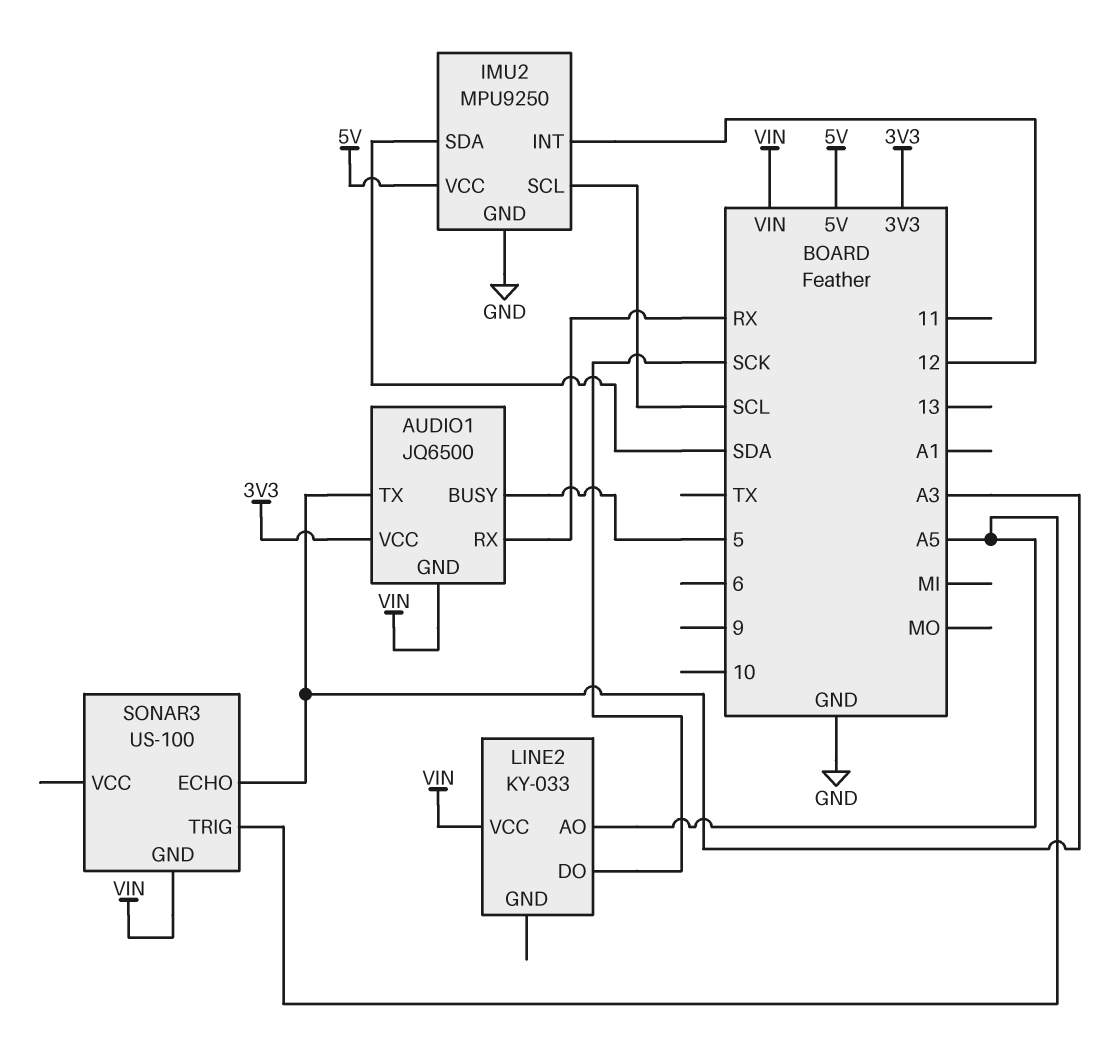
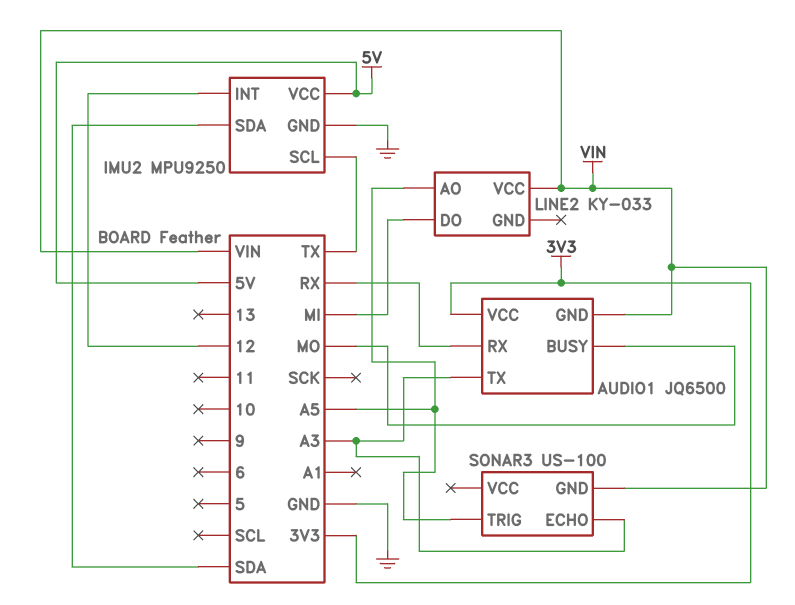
AUDIO1 pin BUSY: 5 -> MO
IMU2 pin SCL: SCL -> TX
LINE2 pin DO: SCK -> MI

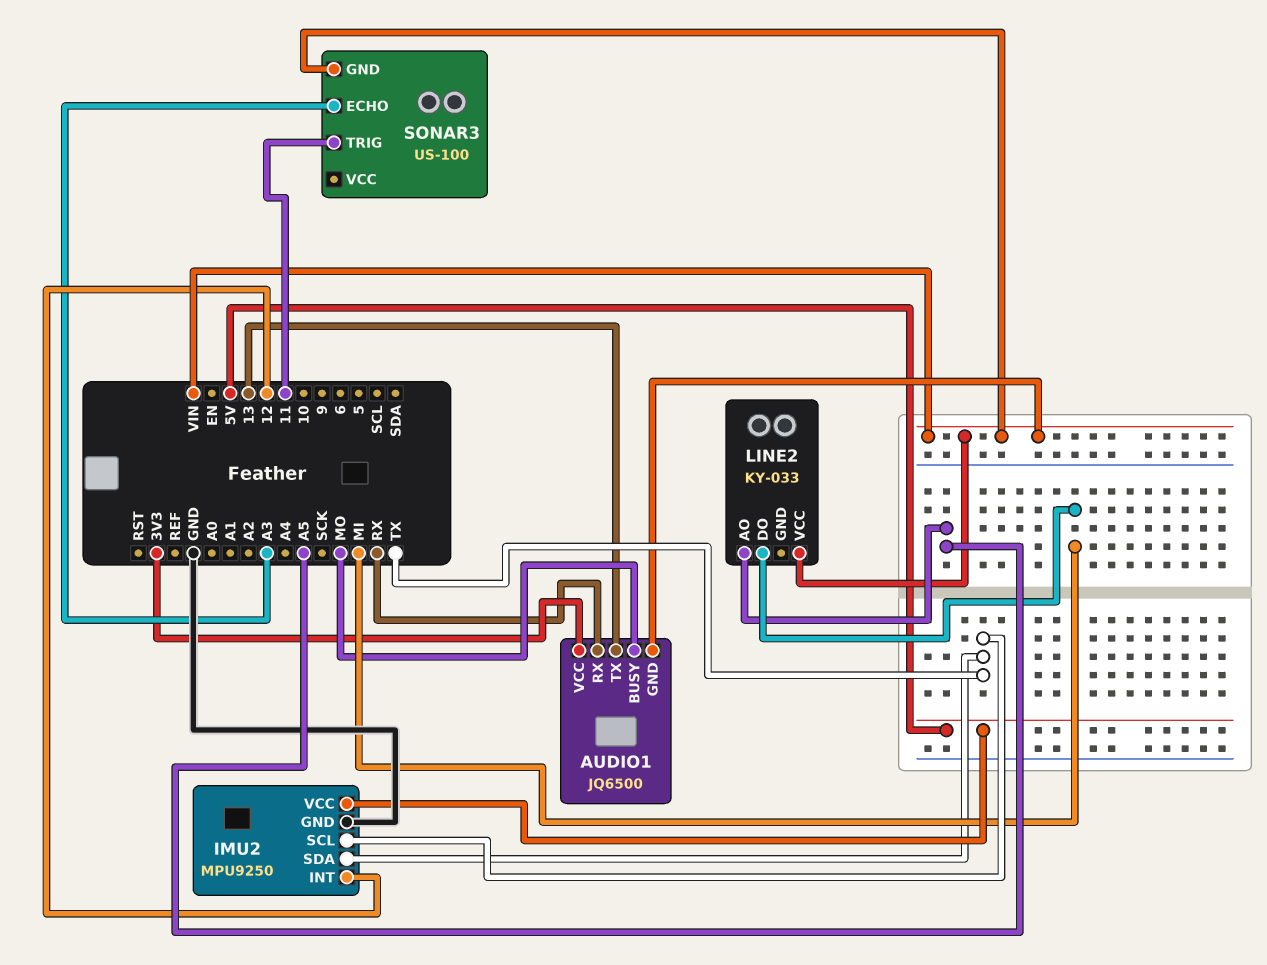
AUDIO1 pin TX: A3 -> 13
IMU2 pin SDA: SDA -> TX
SONAR3 pin TRIG: A5 -> 11

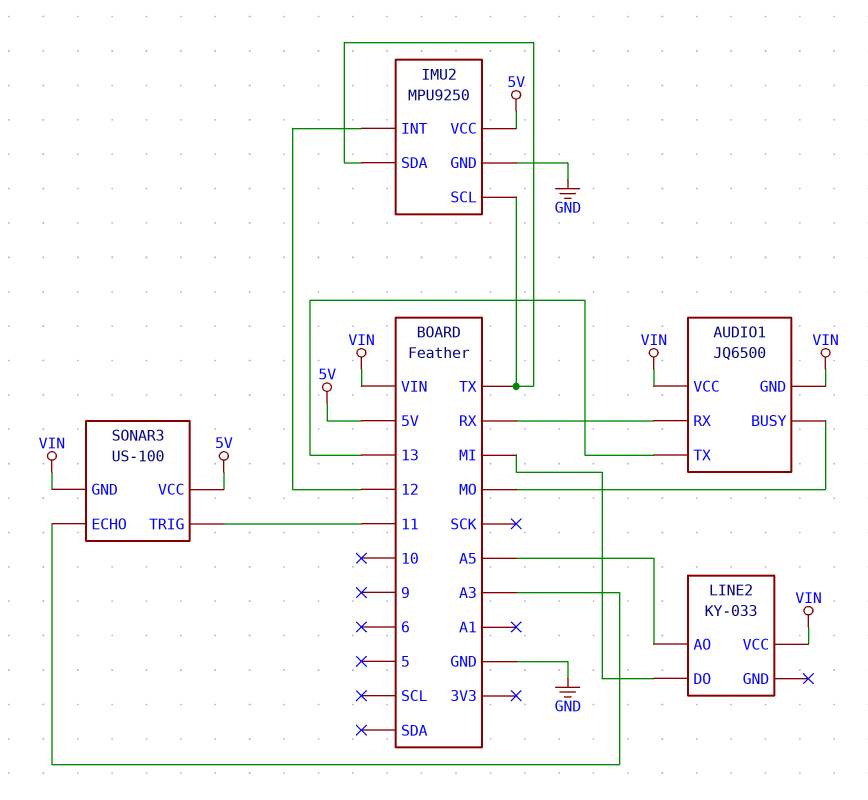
AUDIO1 pin VCC: 3V3 -> VIN
SONAR3 pin VCC: none -> 5V

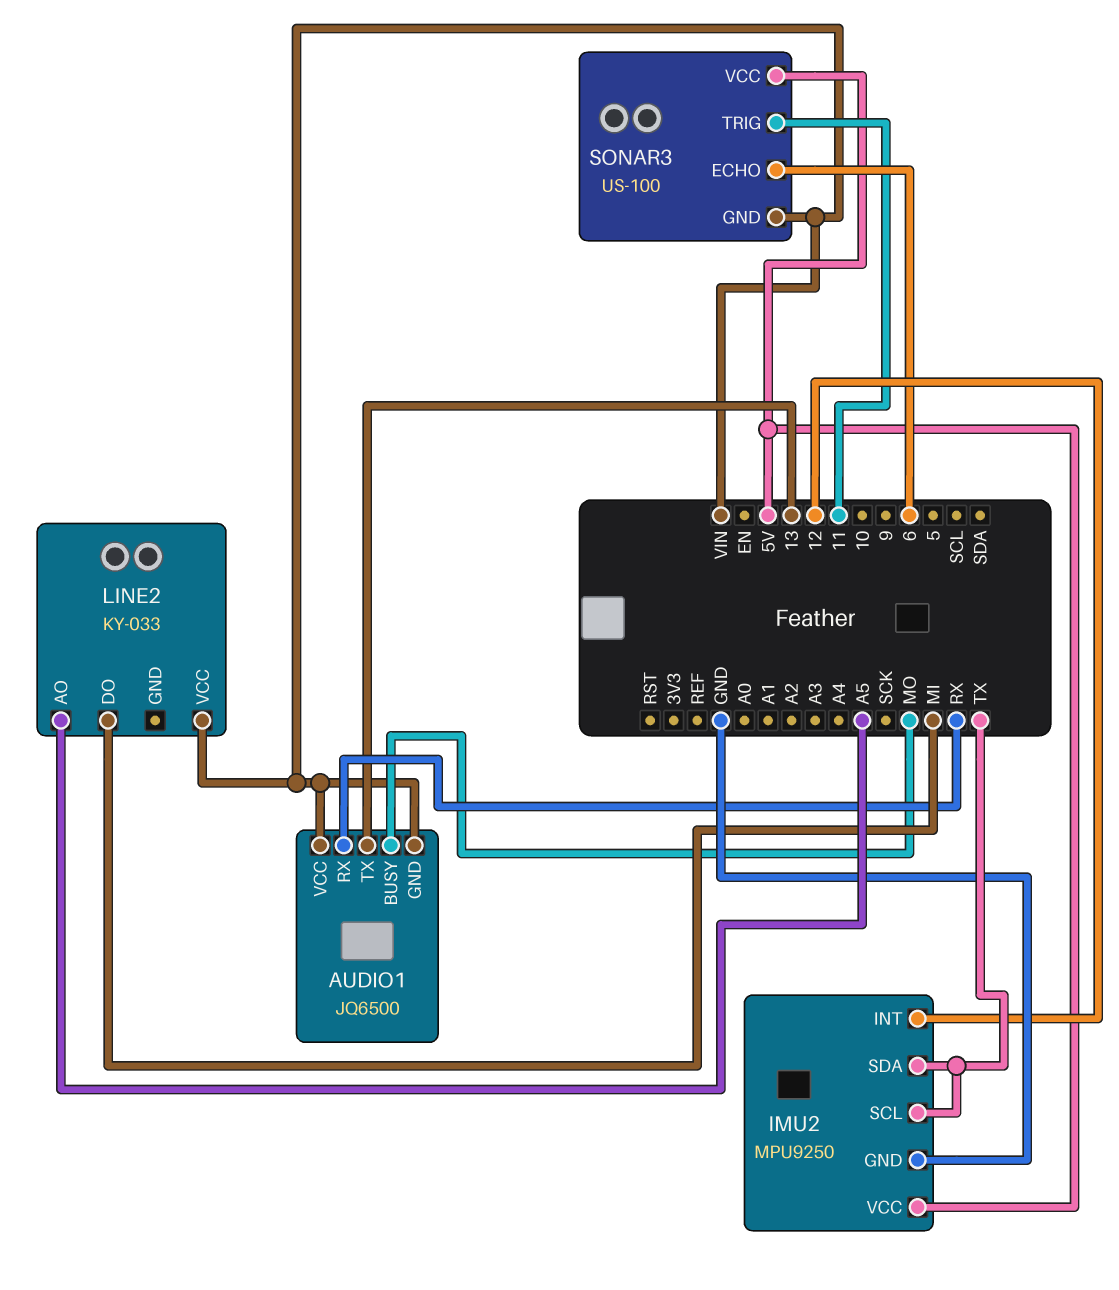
SONAR3 pin ECHO: A3 -> 6

